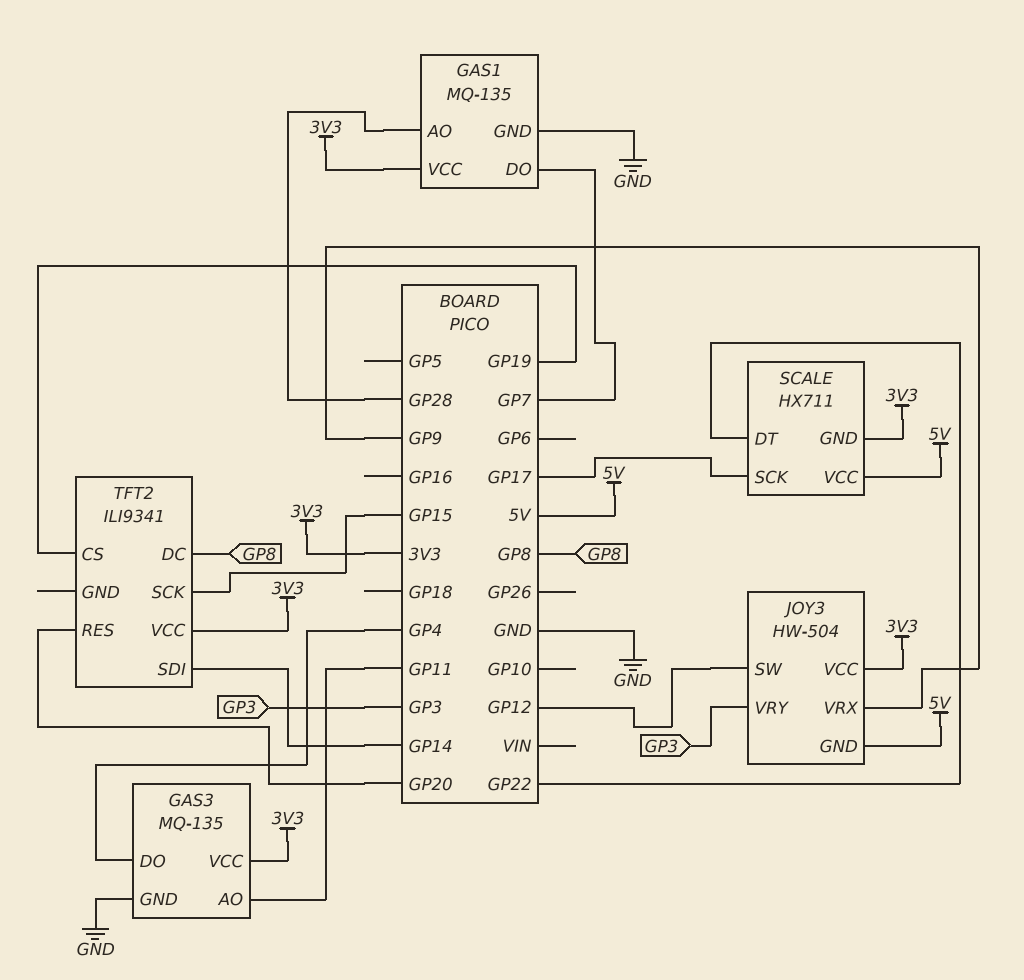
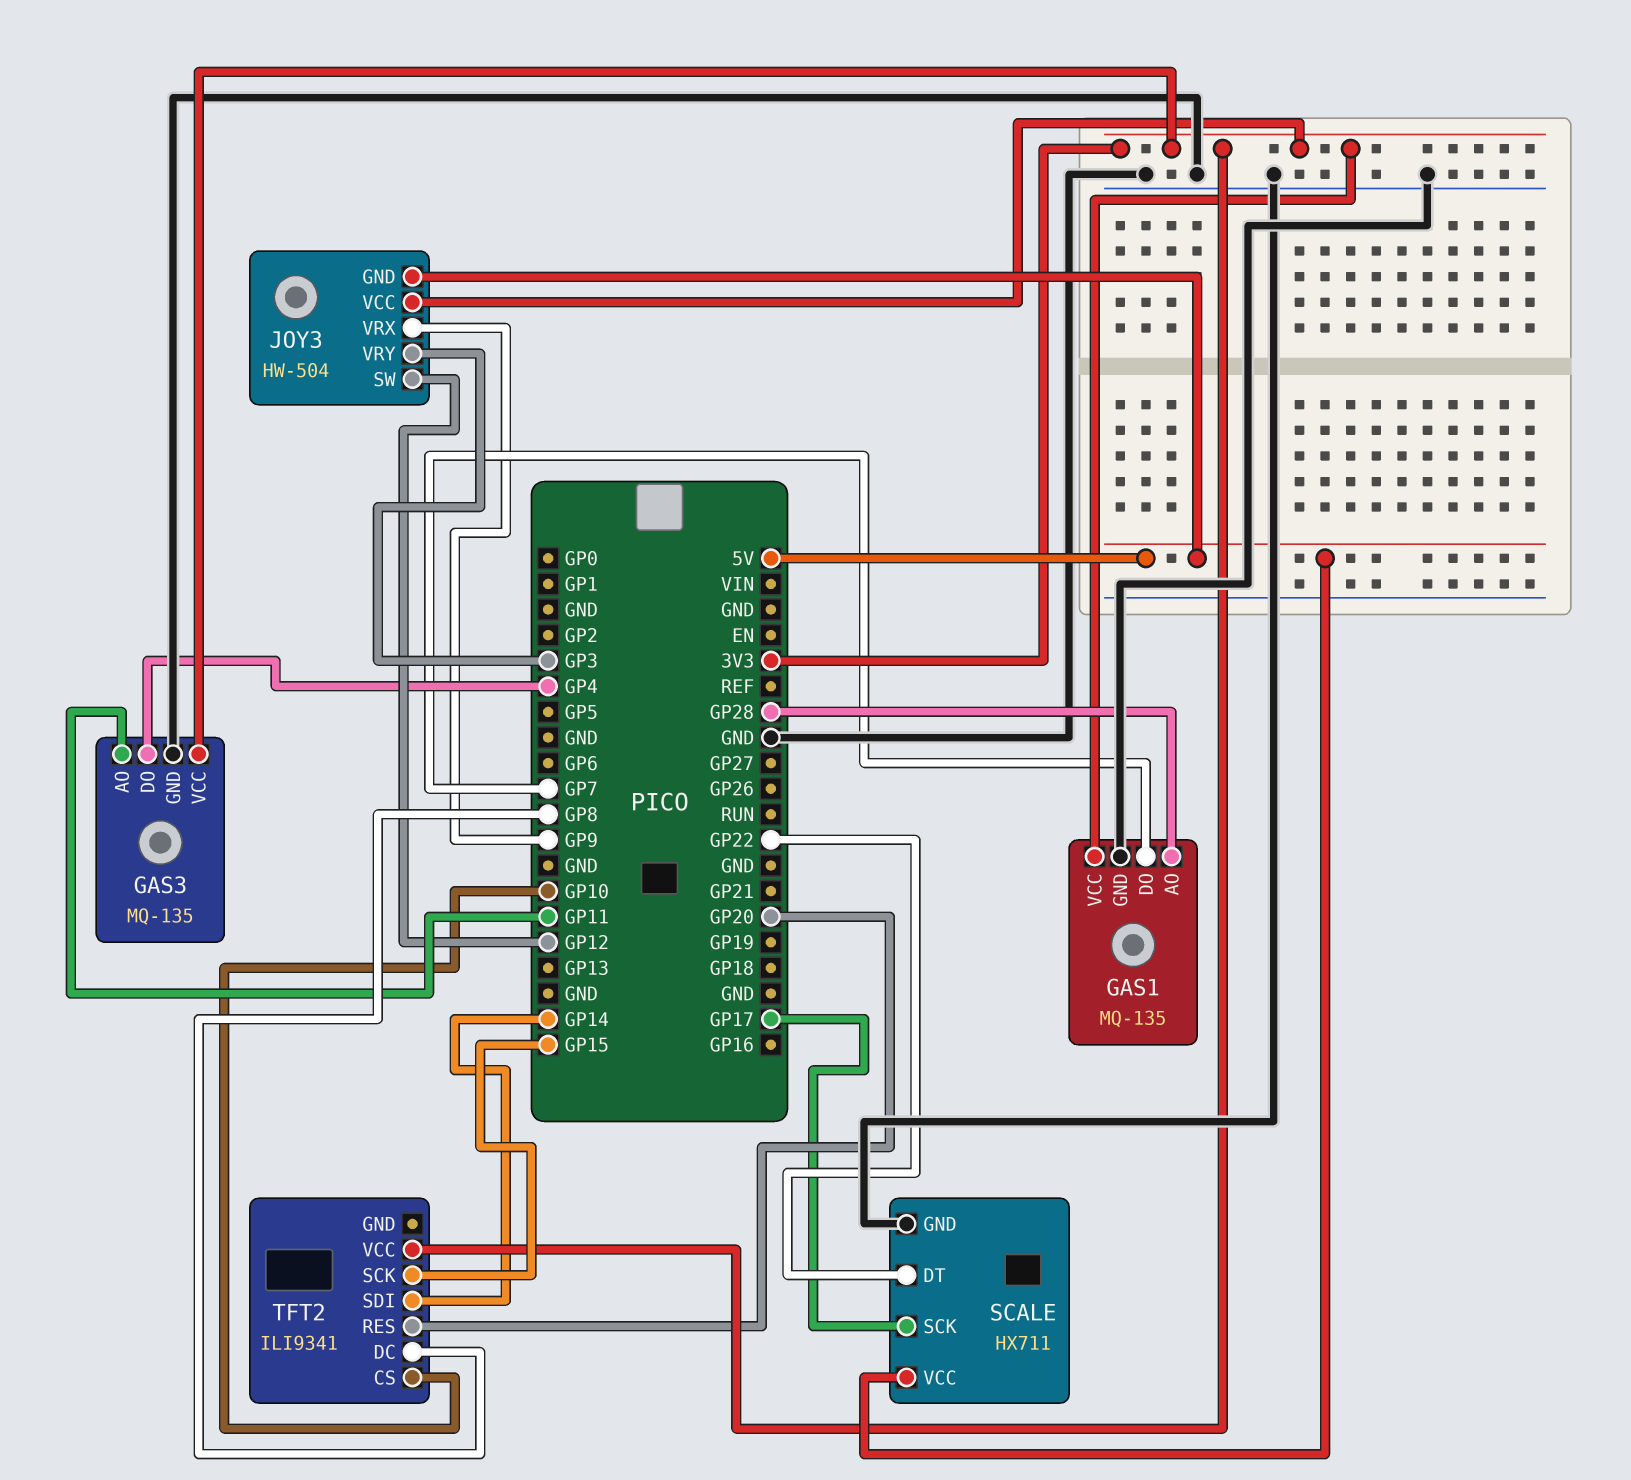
SCALE pin GND: 3V3 -> GND
TFT2 pin CS: GP19 -> GP10

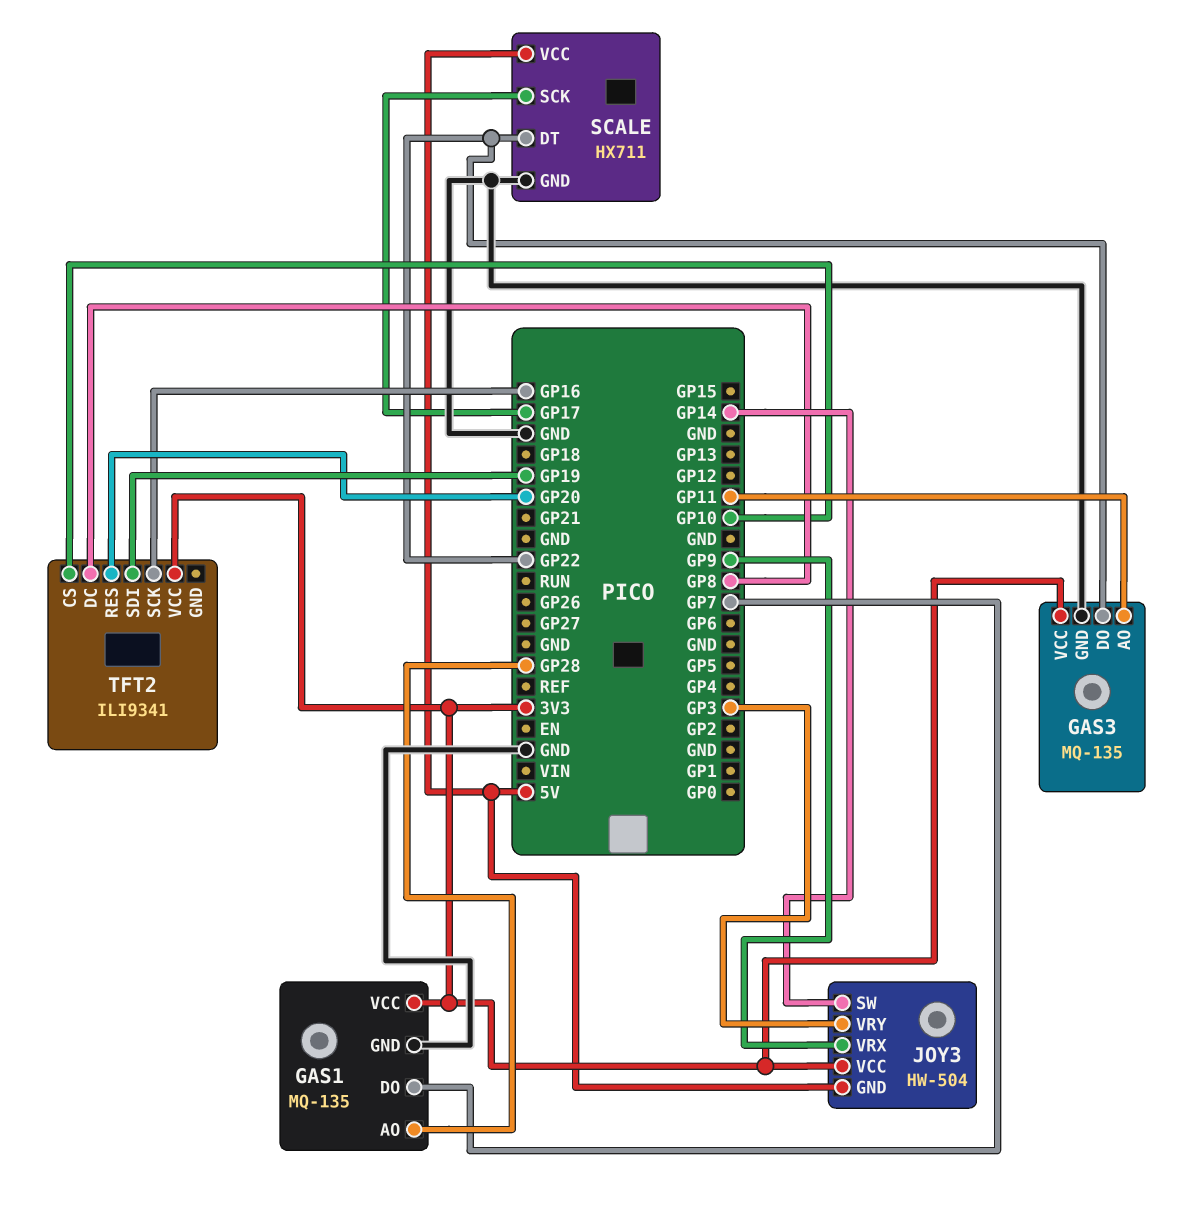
GAS3 pin DO: GP4 -> GP22
JOY3 pin SW: GP12 -> GP14
TFT2 pin SCK: GP15 -> GP16
TFT2 pin SDI: GP14 -> GP19

